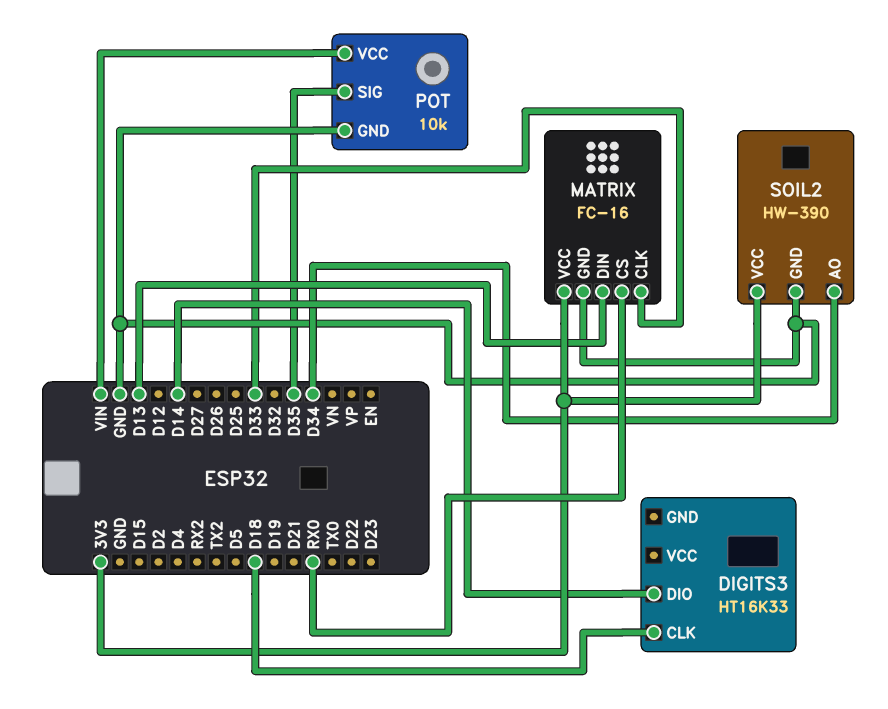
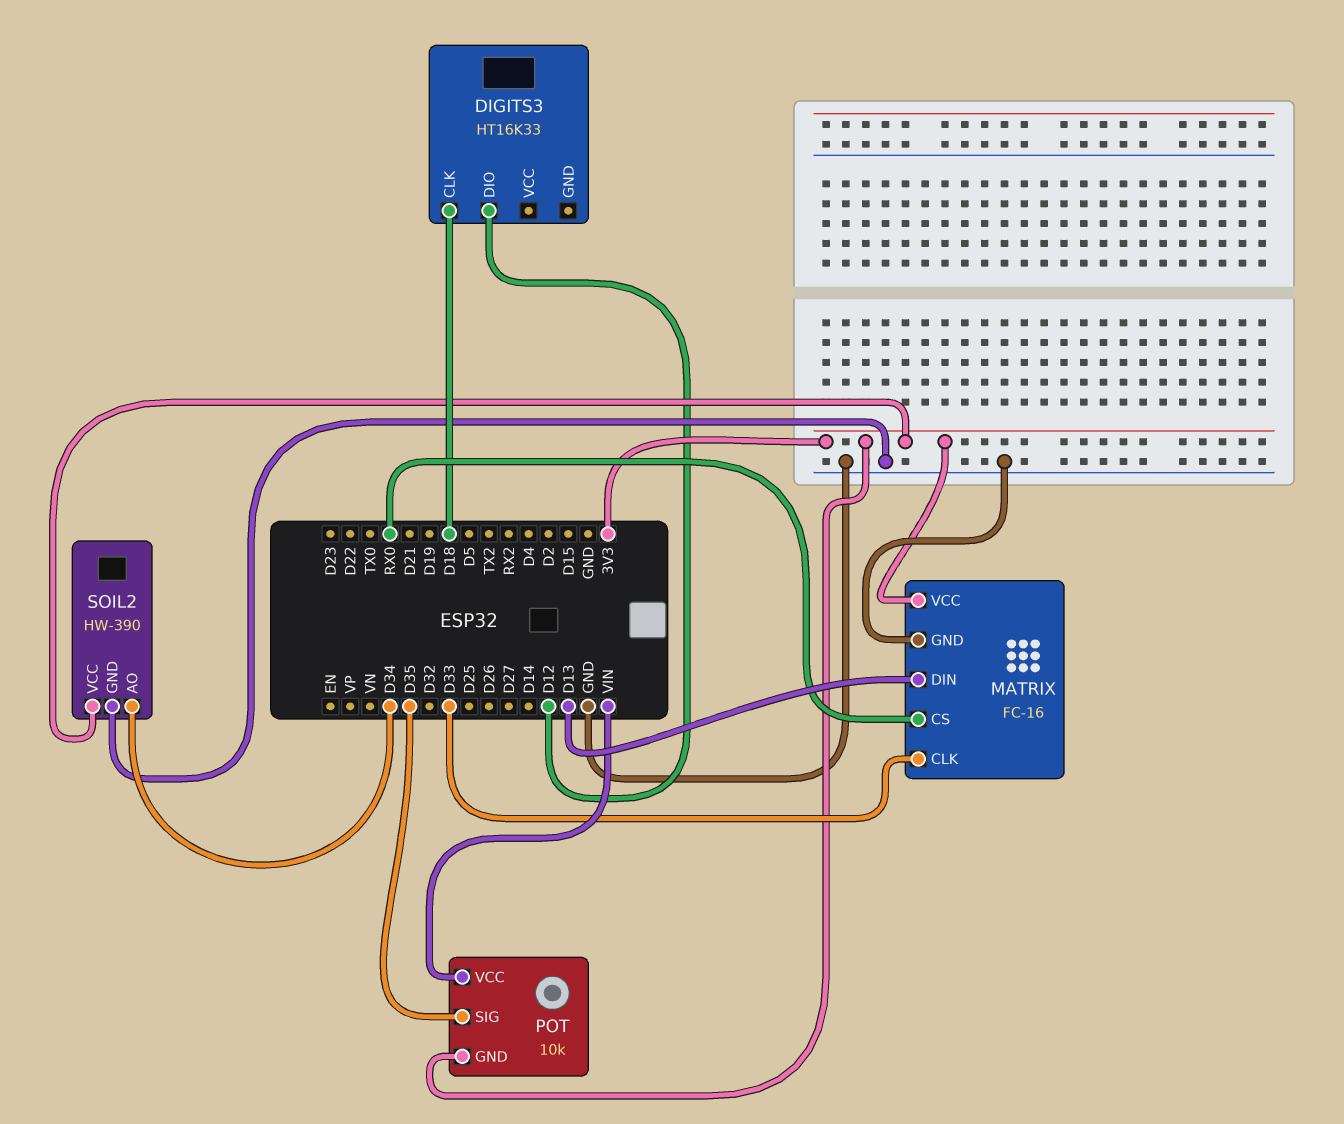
DIGITS3 pin DIO: D14 -> D12
POT pin GND: GND -> 3V3

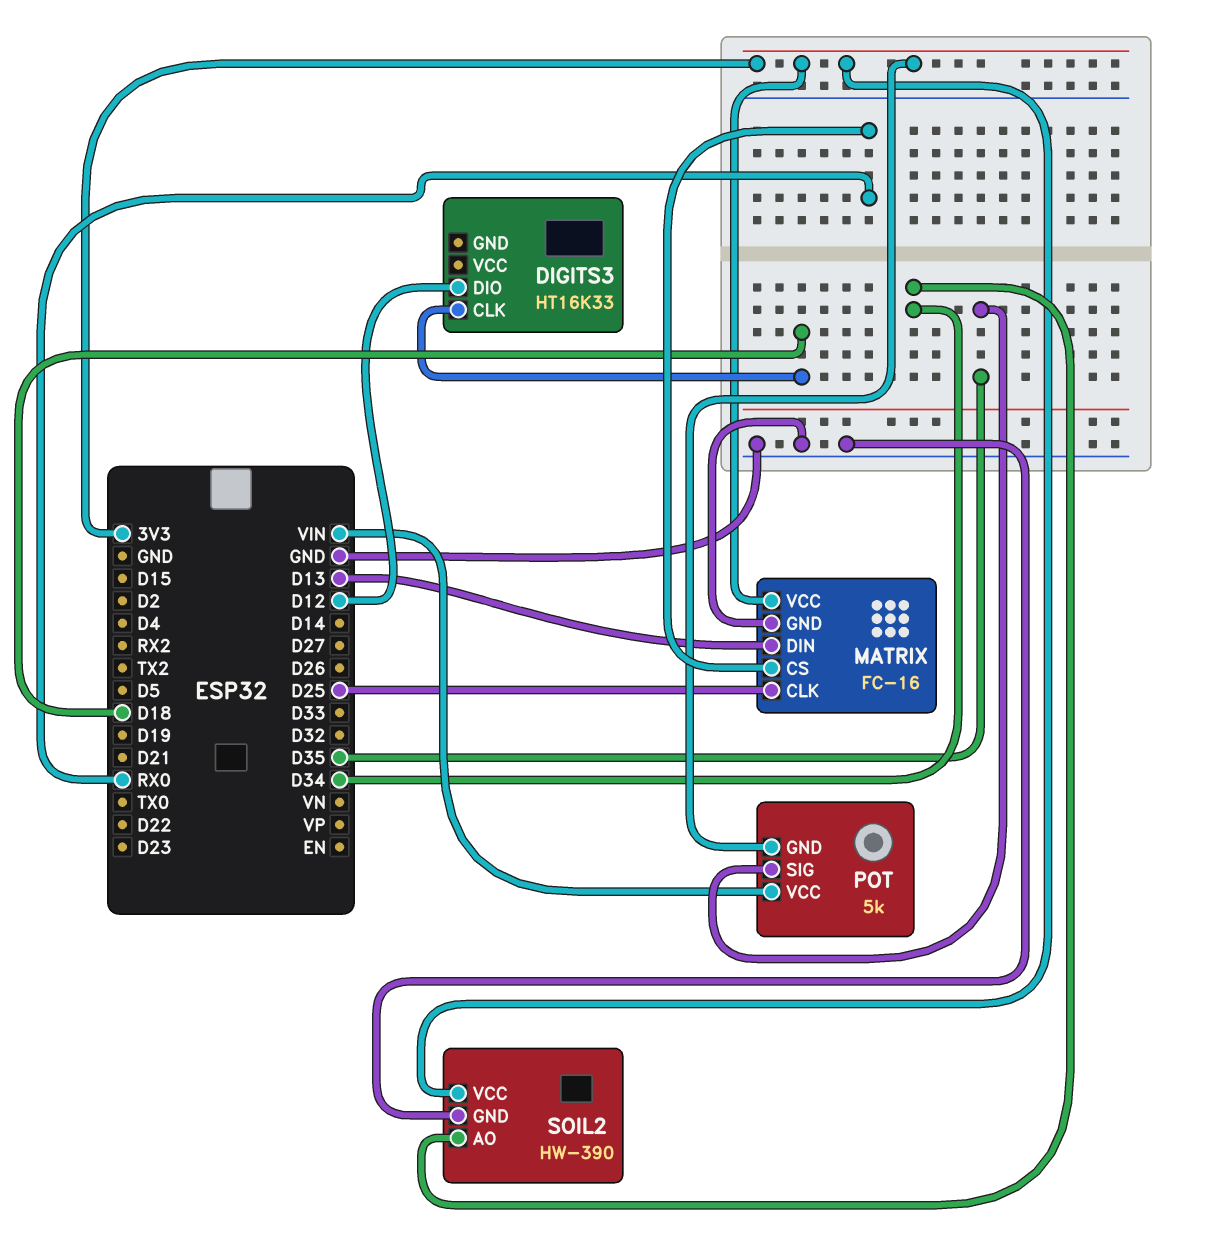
MATRIX pin CLK: D33 -> D25
POT: 10k -> 5k

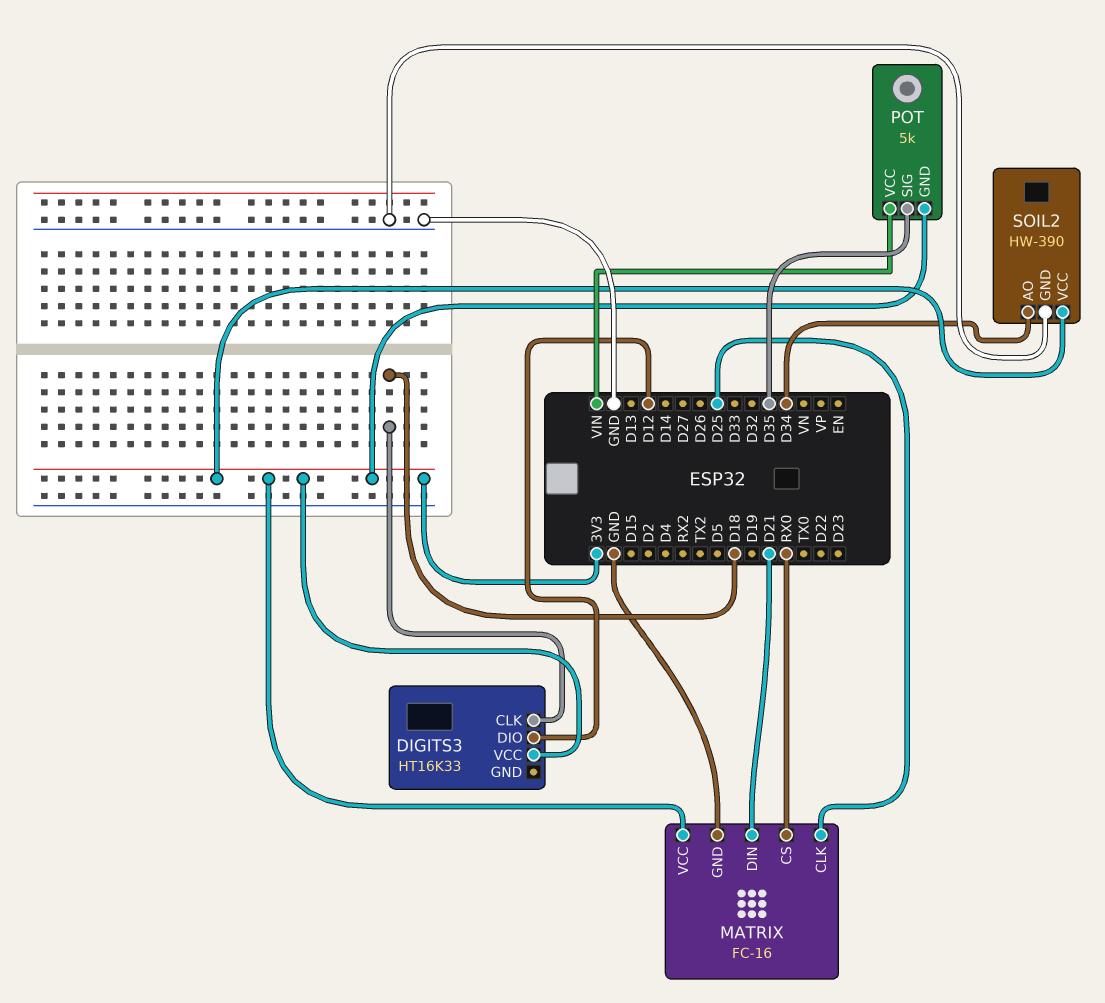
DIGITS3 pin VCC: none -> 3V3
MATRIX pin DIN: D13 -> D21

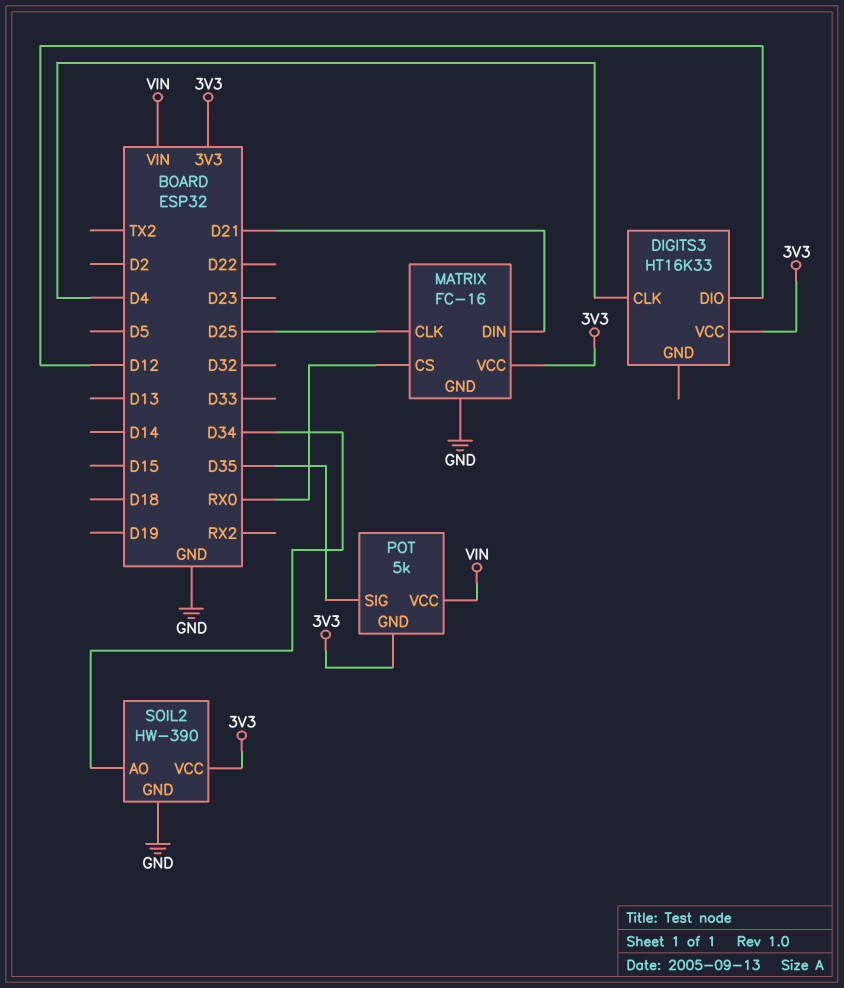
DIGITS3 pin CLK: D18 -> D4

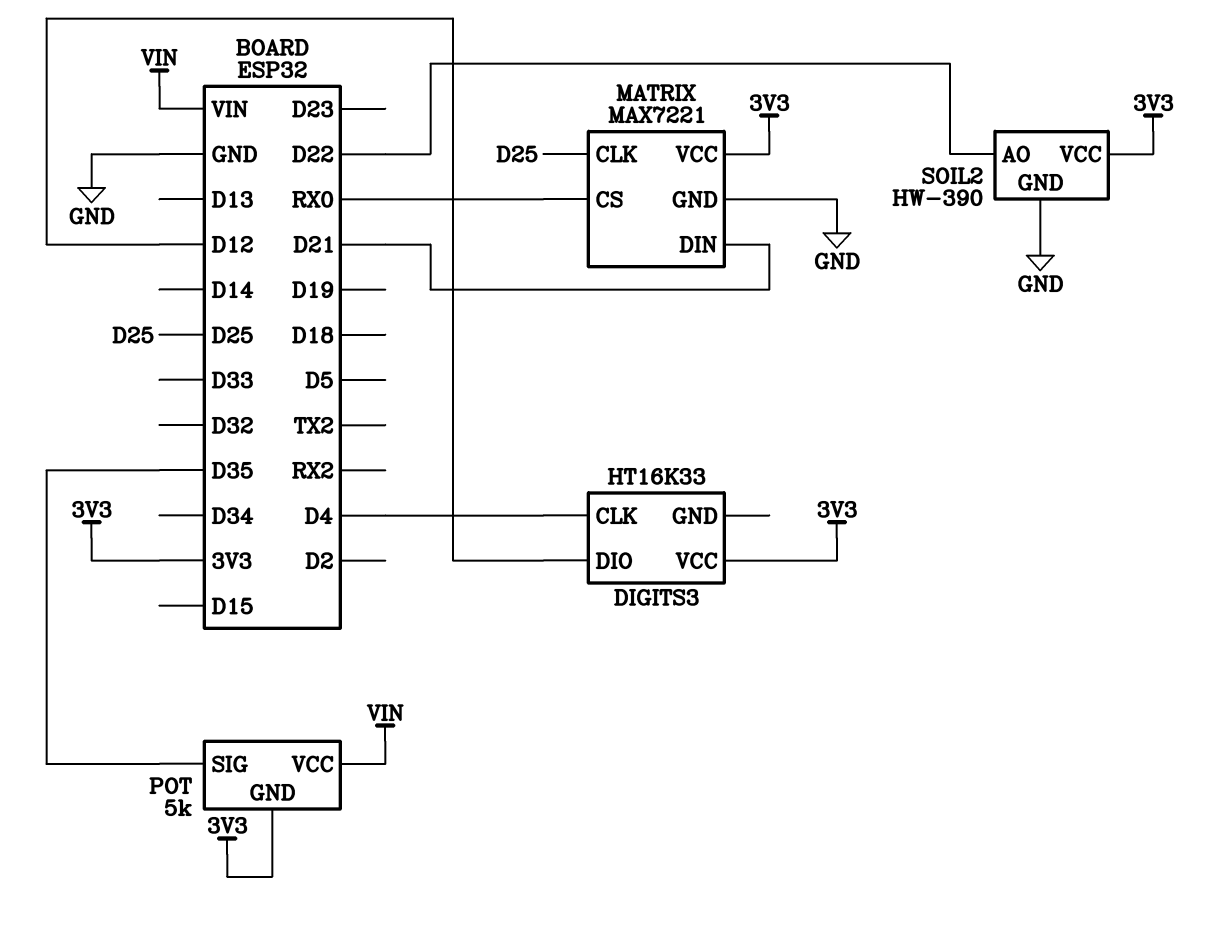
MATRIX: FC-16 -> MAX7221
SOIL2 pin AO: D34 -> D22

